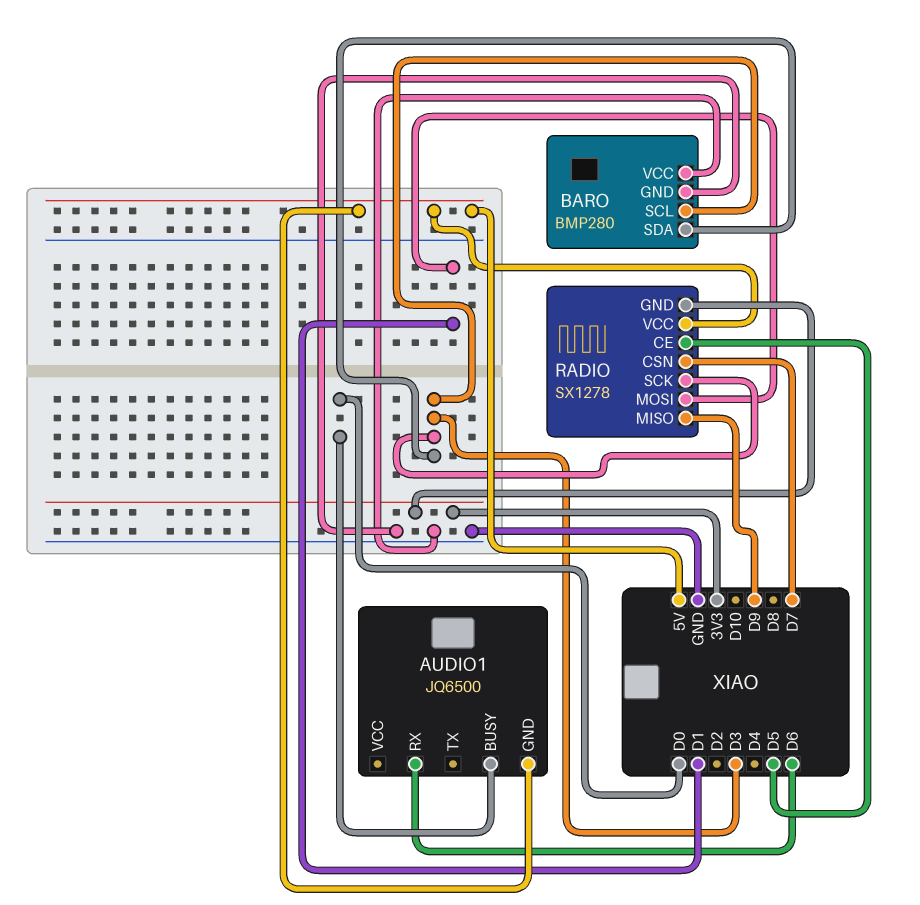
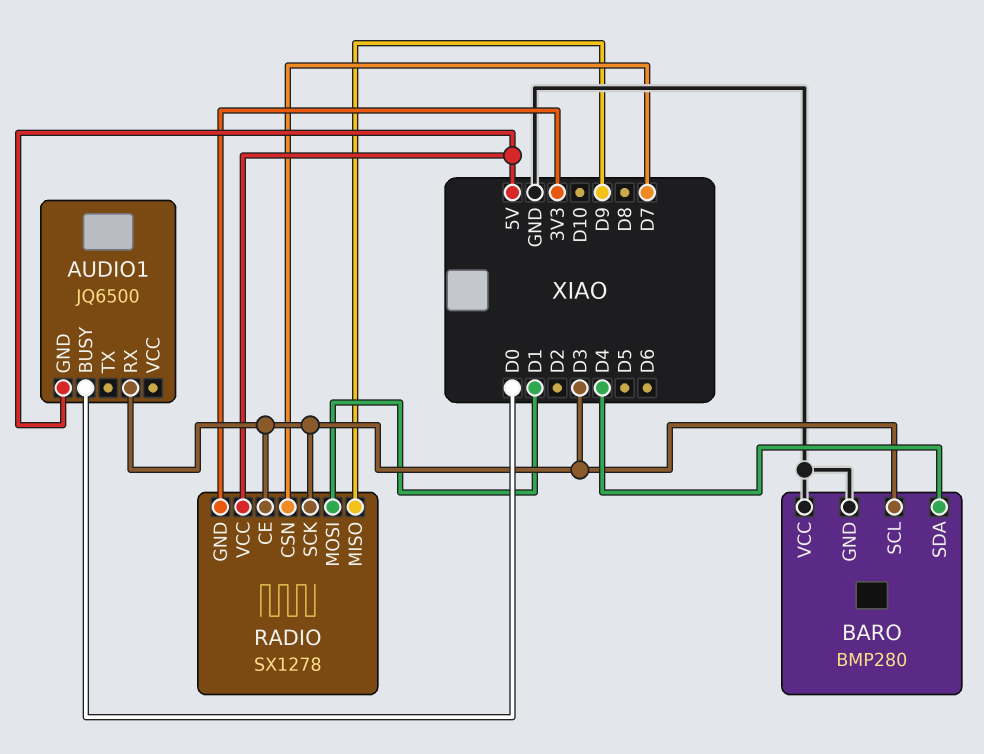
AUDIO1 pin RX: D6 -> D3
BARO pin SDA: D3 -> D4
RADIO pin CE: D5 -> D3

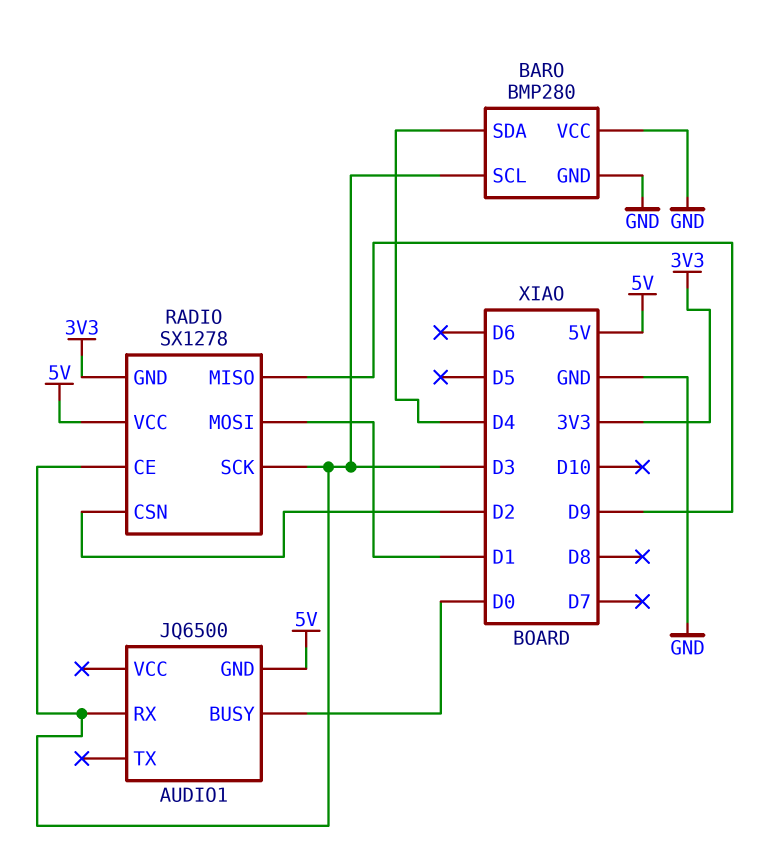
RADIO pin CSN: D7 -> D2

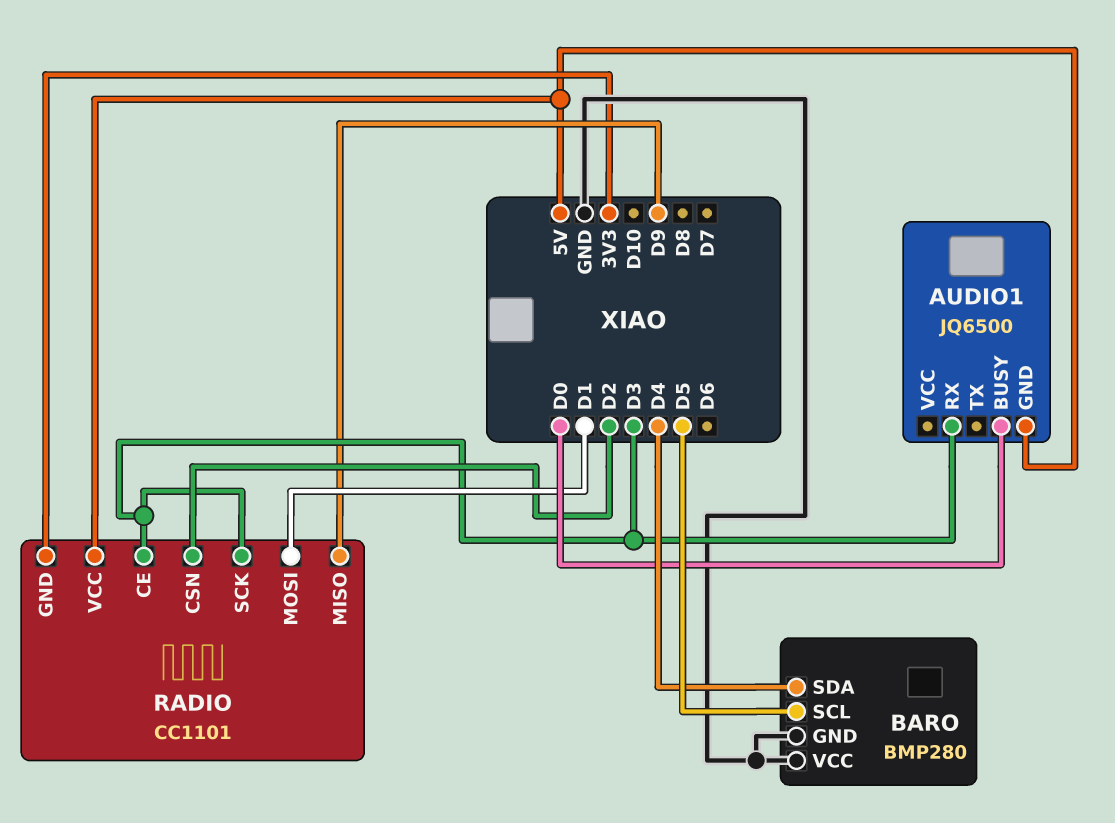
BARO pin SCL: D3 -> D5
RADIO: SX1278 -> CC1101

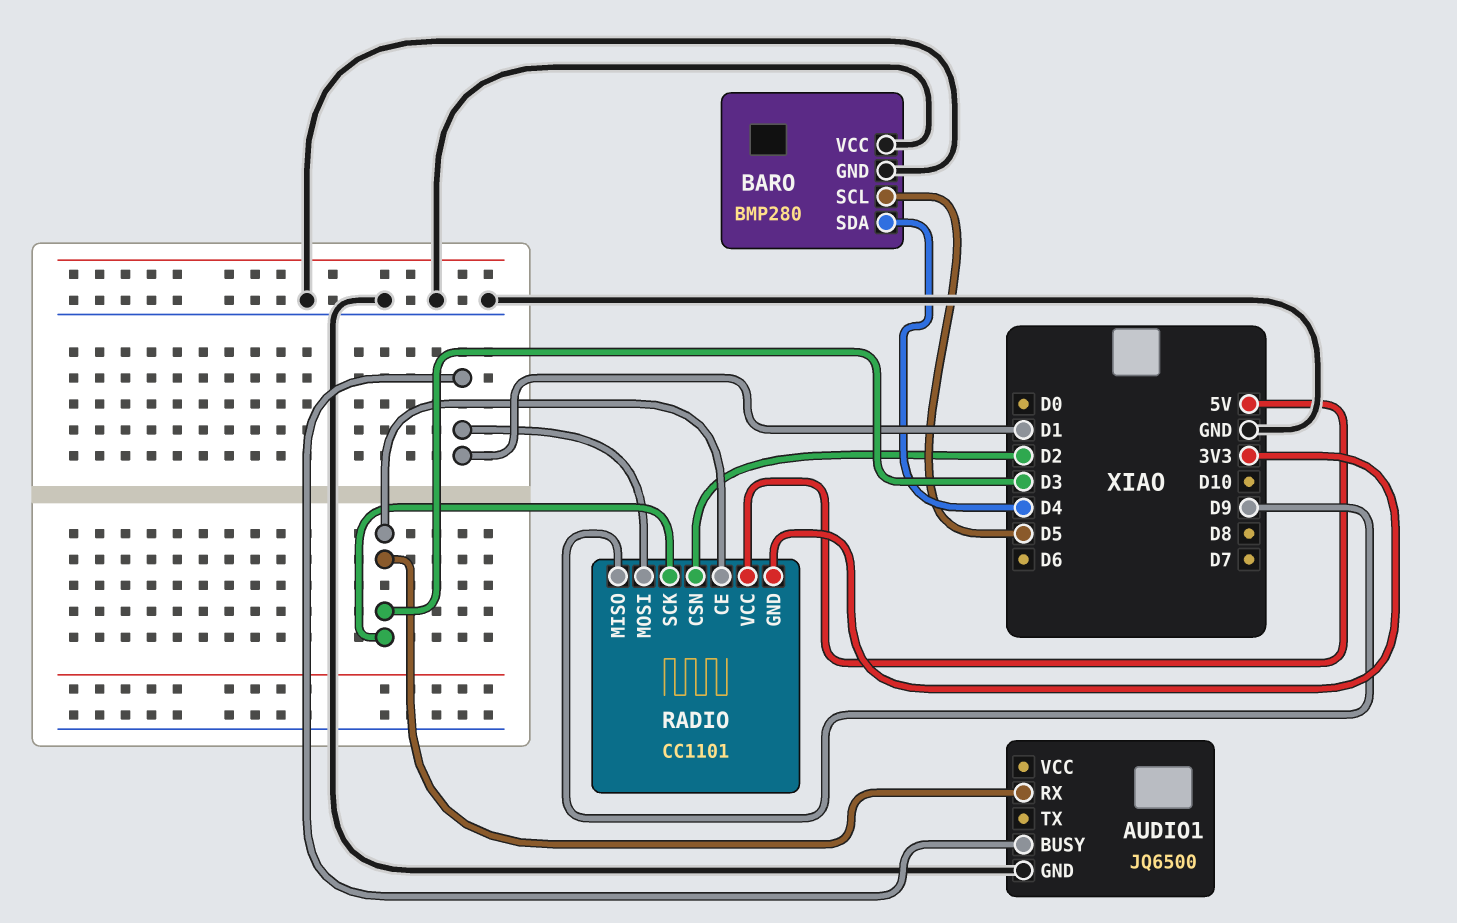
AUDIO1 pin BUSY: D0 -> D1
AUDIO1 pin GND: 5V -> GND

